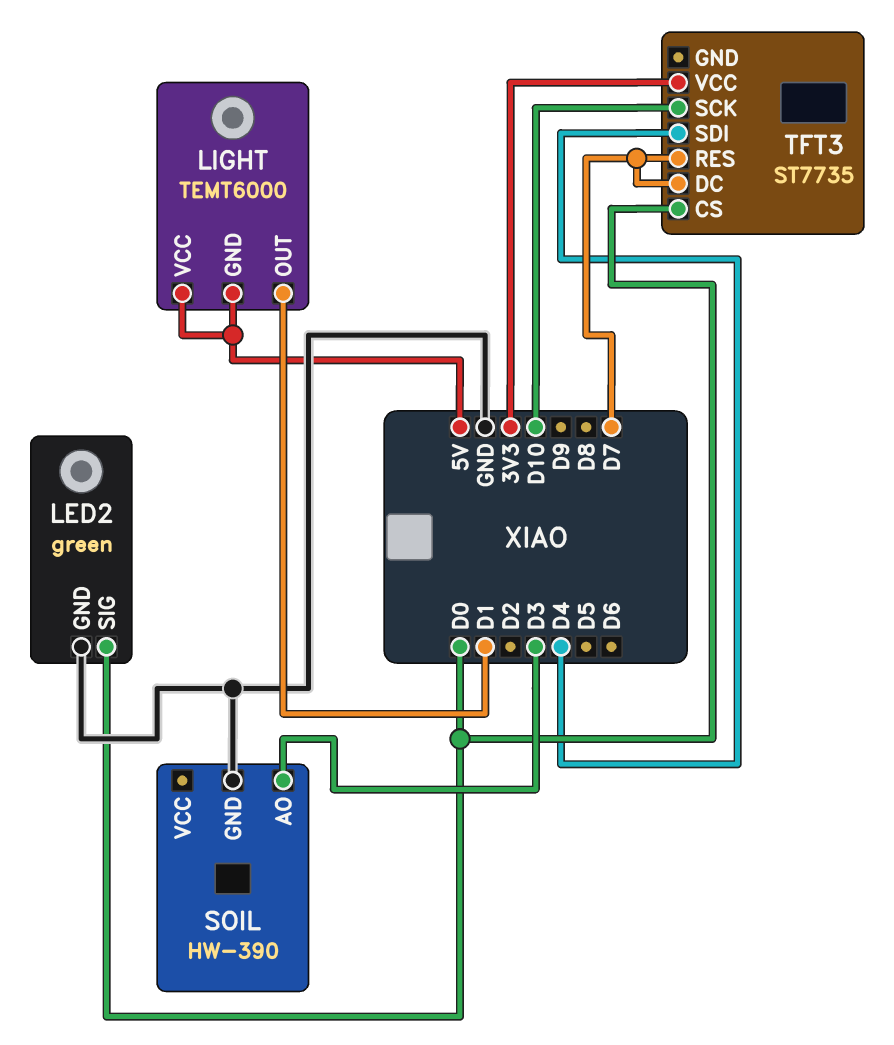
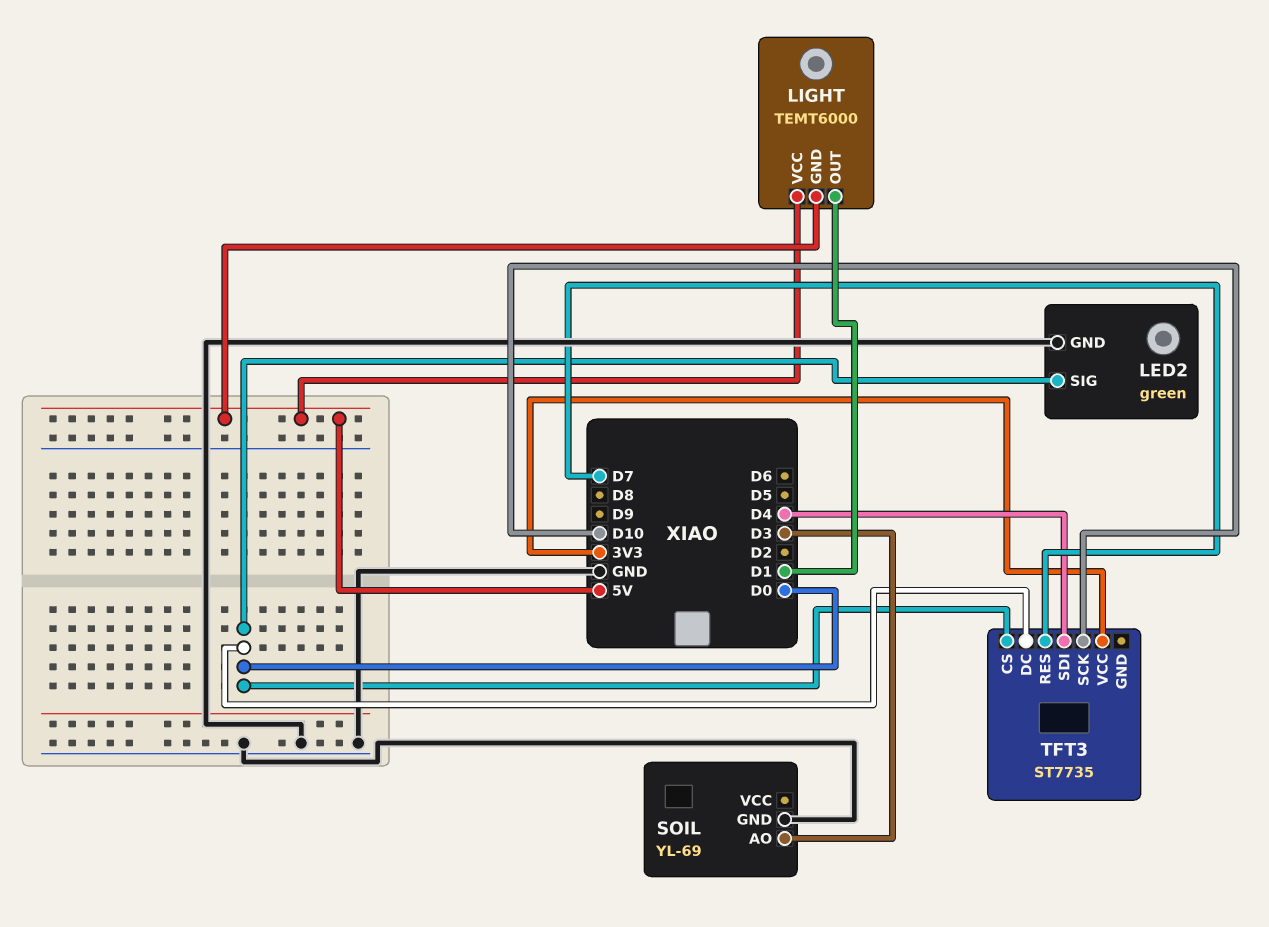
SOIL: HW-390 -> YL-69
TFT3 pin DC: D7 -> D0

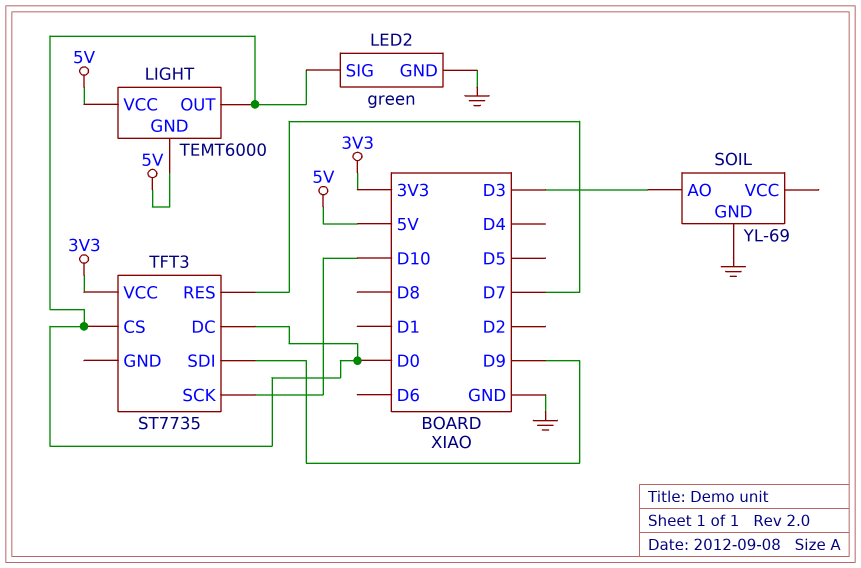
LIGHT pin OUT: D1 -> D0
TFT3 pin SDI: D4 -> D9

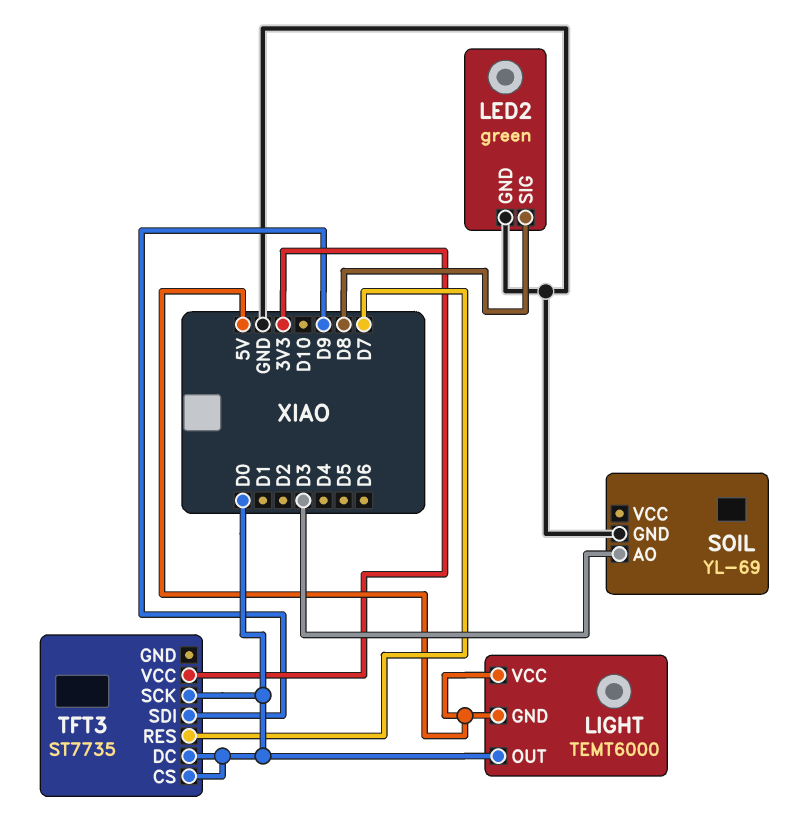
LED2 pin SIG: D0 -> D8
TFT3 pin SCK: D10 -> D0

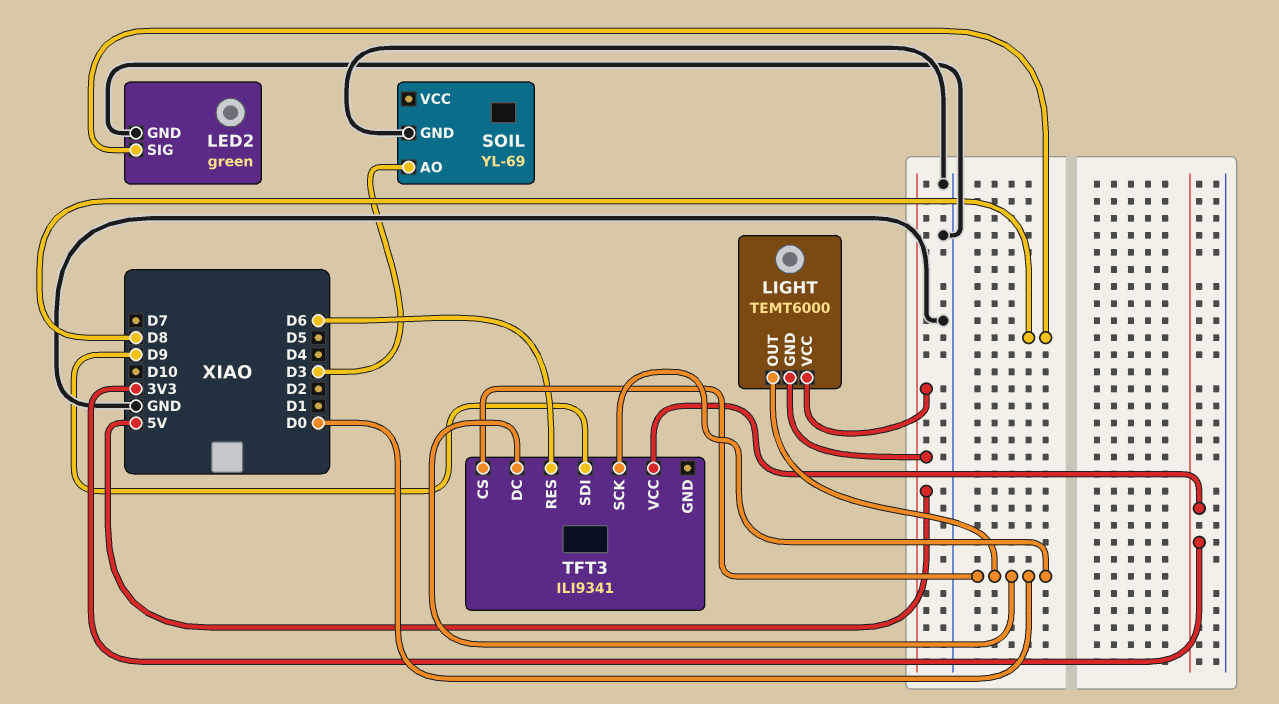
TFT3: ST7735 -> ILI9341
TFT3 pin RES: D7 -> D6

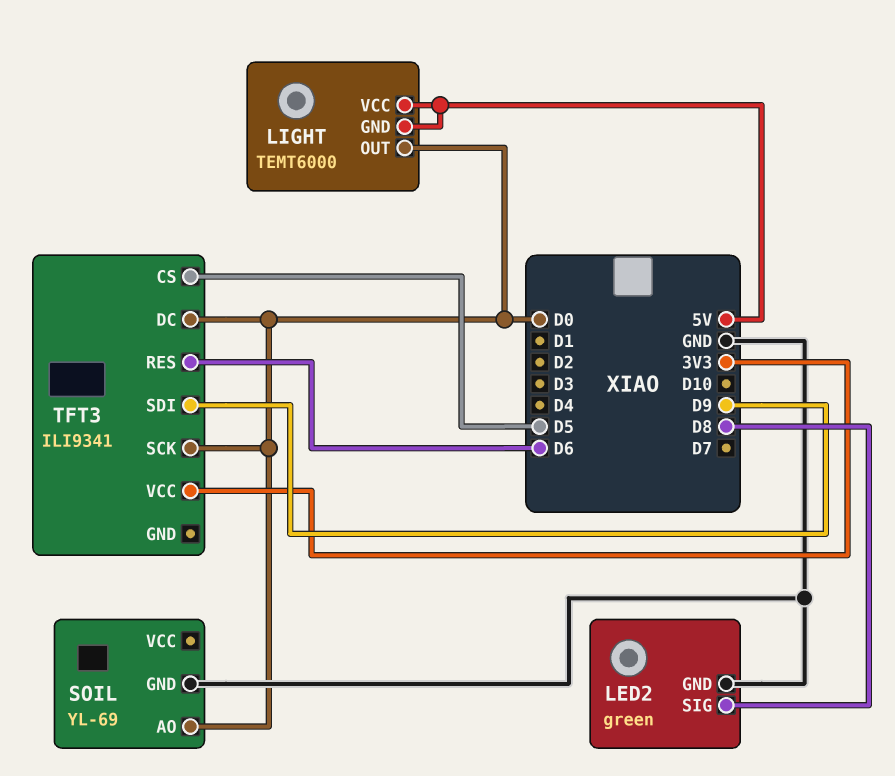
SOIL pin AO: D3 -> D0
TFT3 pin CS: D0 -> D5

